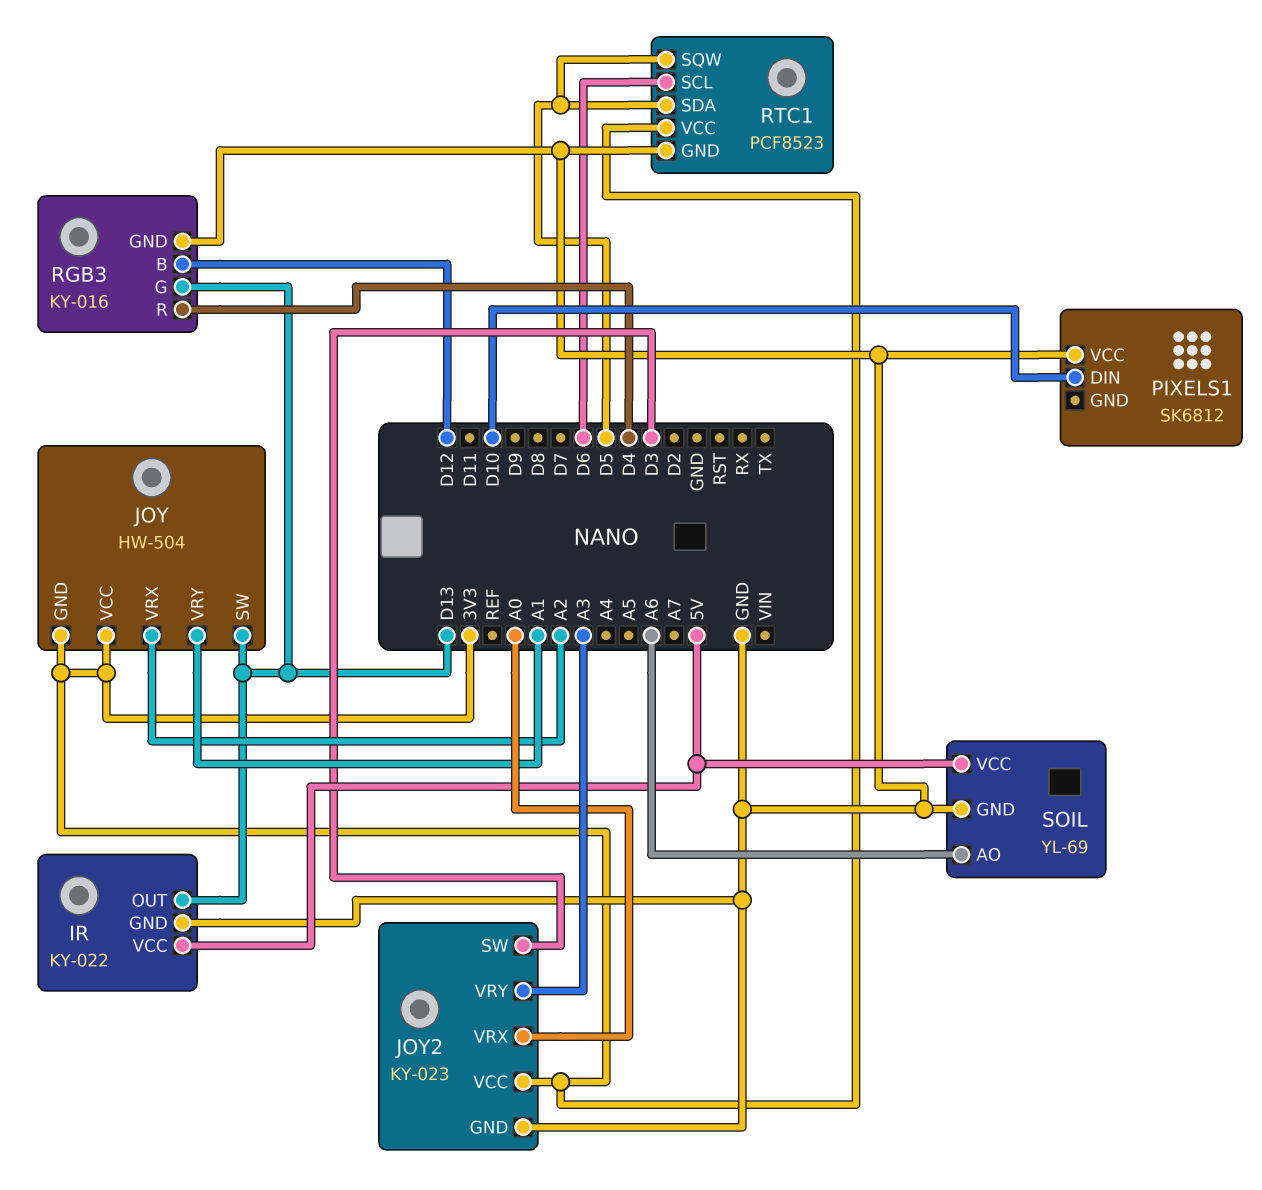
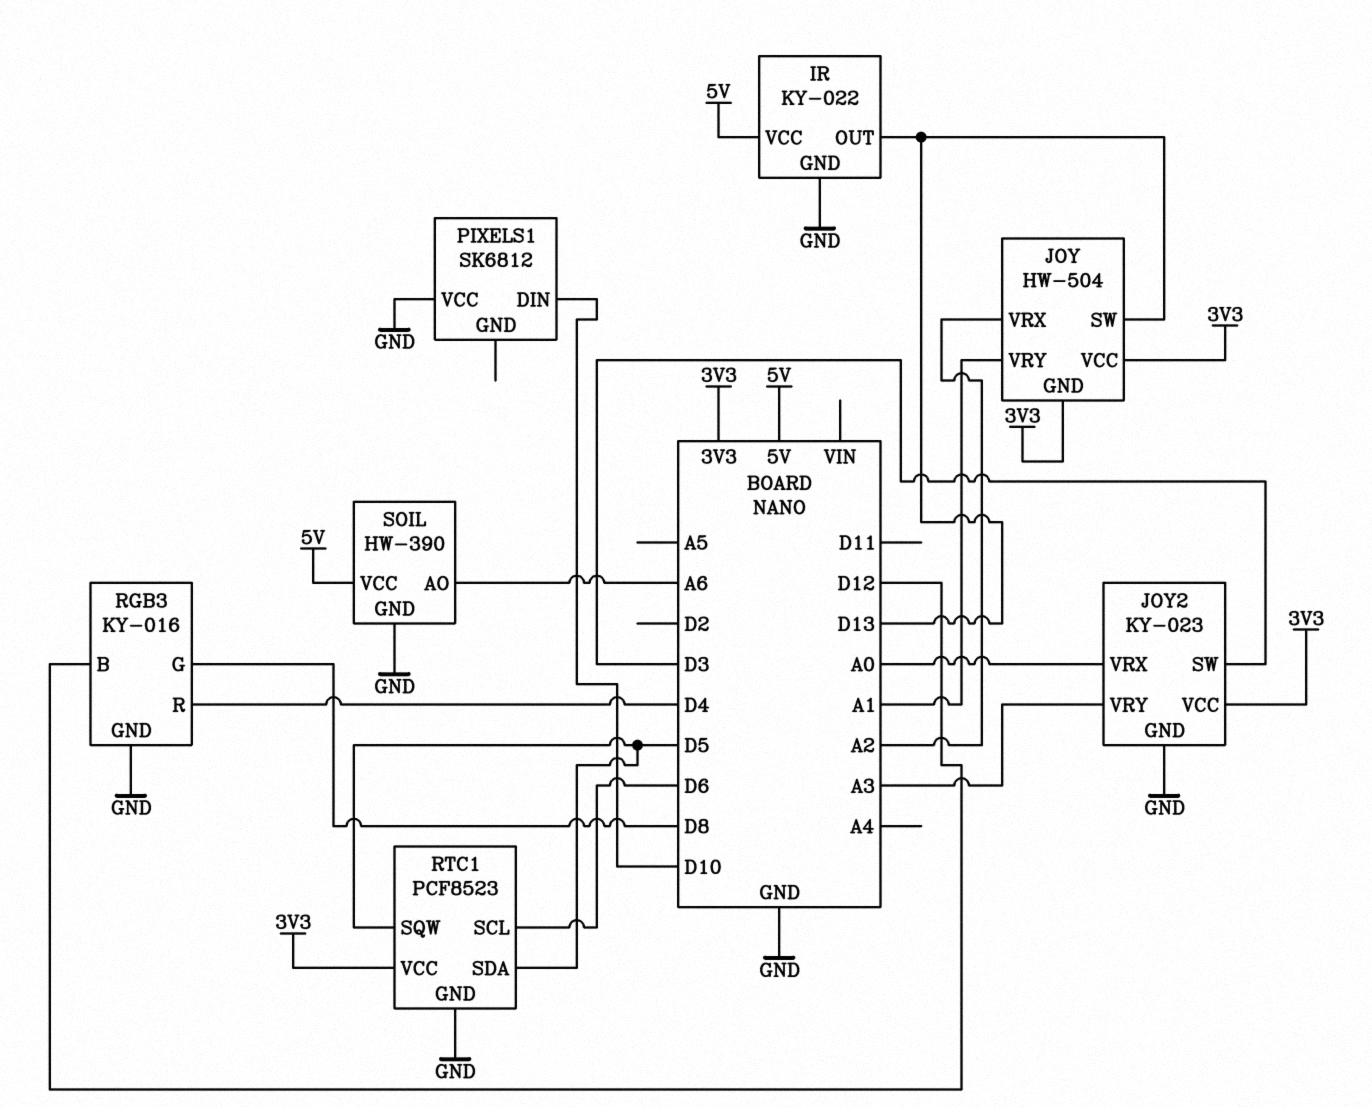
RGB3 pin G: D13 -> D8
SOIL: YL-69 -> HW-390

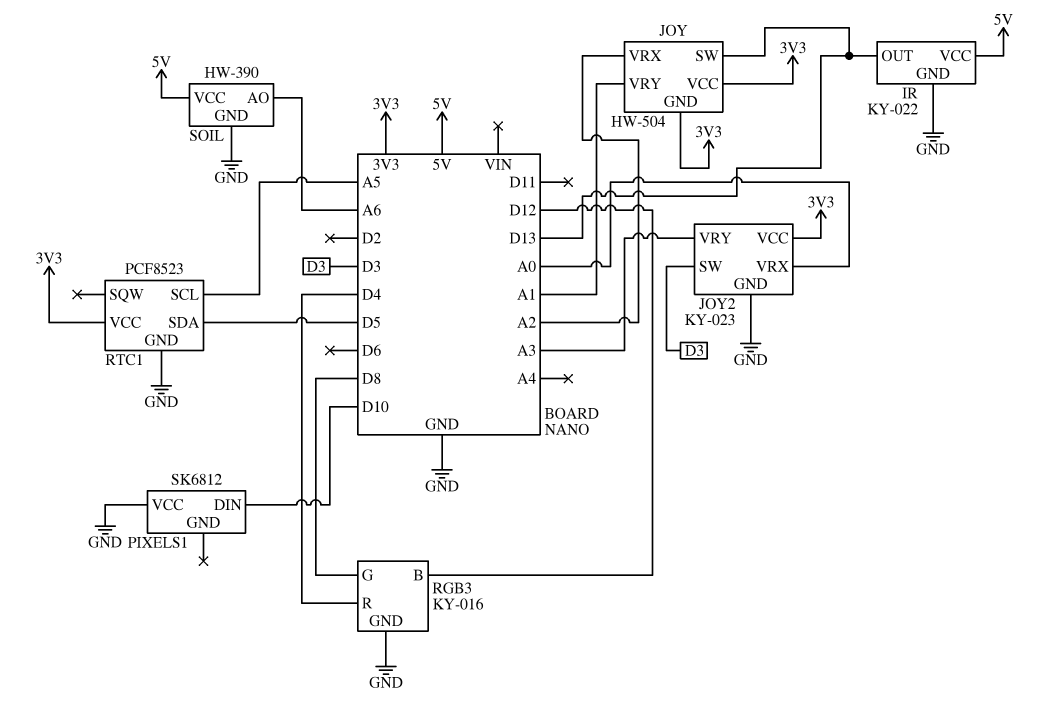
RTC1 pin SCL: D6 -> A5
RTC1 pin SQW: D5 -> none

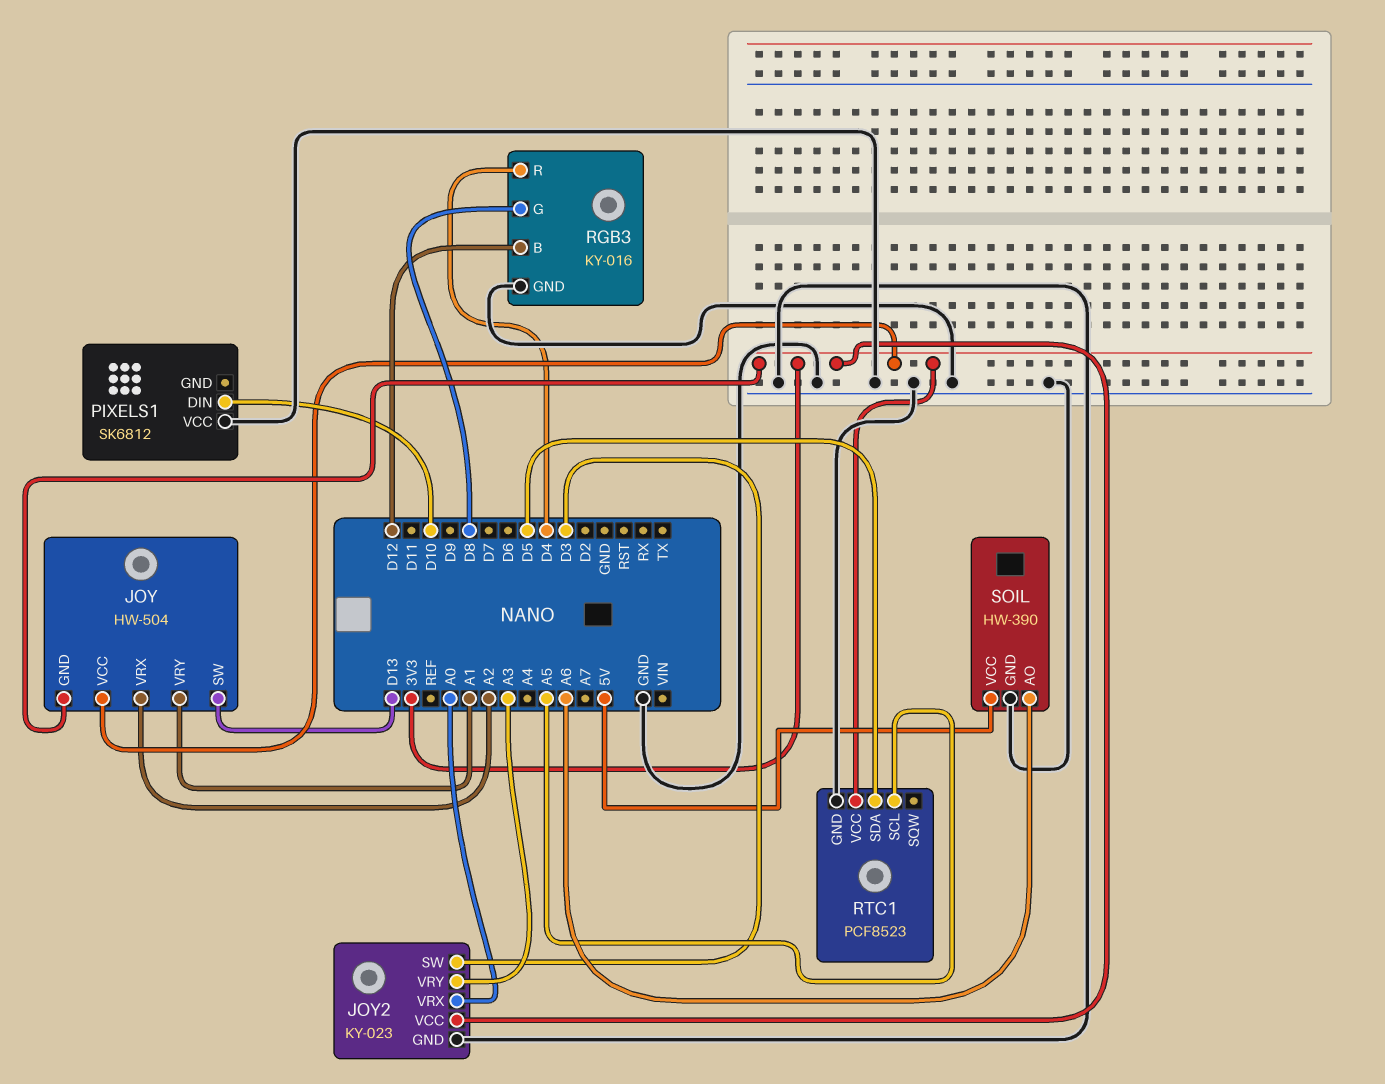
IR: KY-022 -> none
IR pin GND: GND -> none
IR pin OUT: D13 -> none
IR pin VCC: 5V -> none

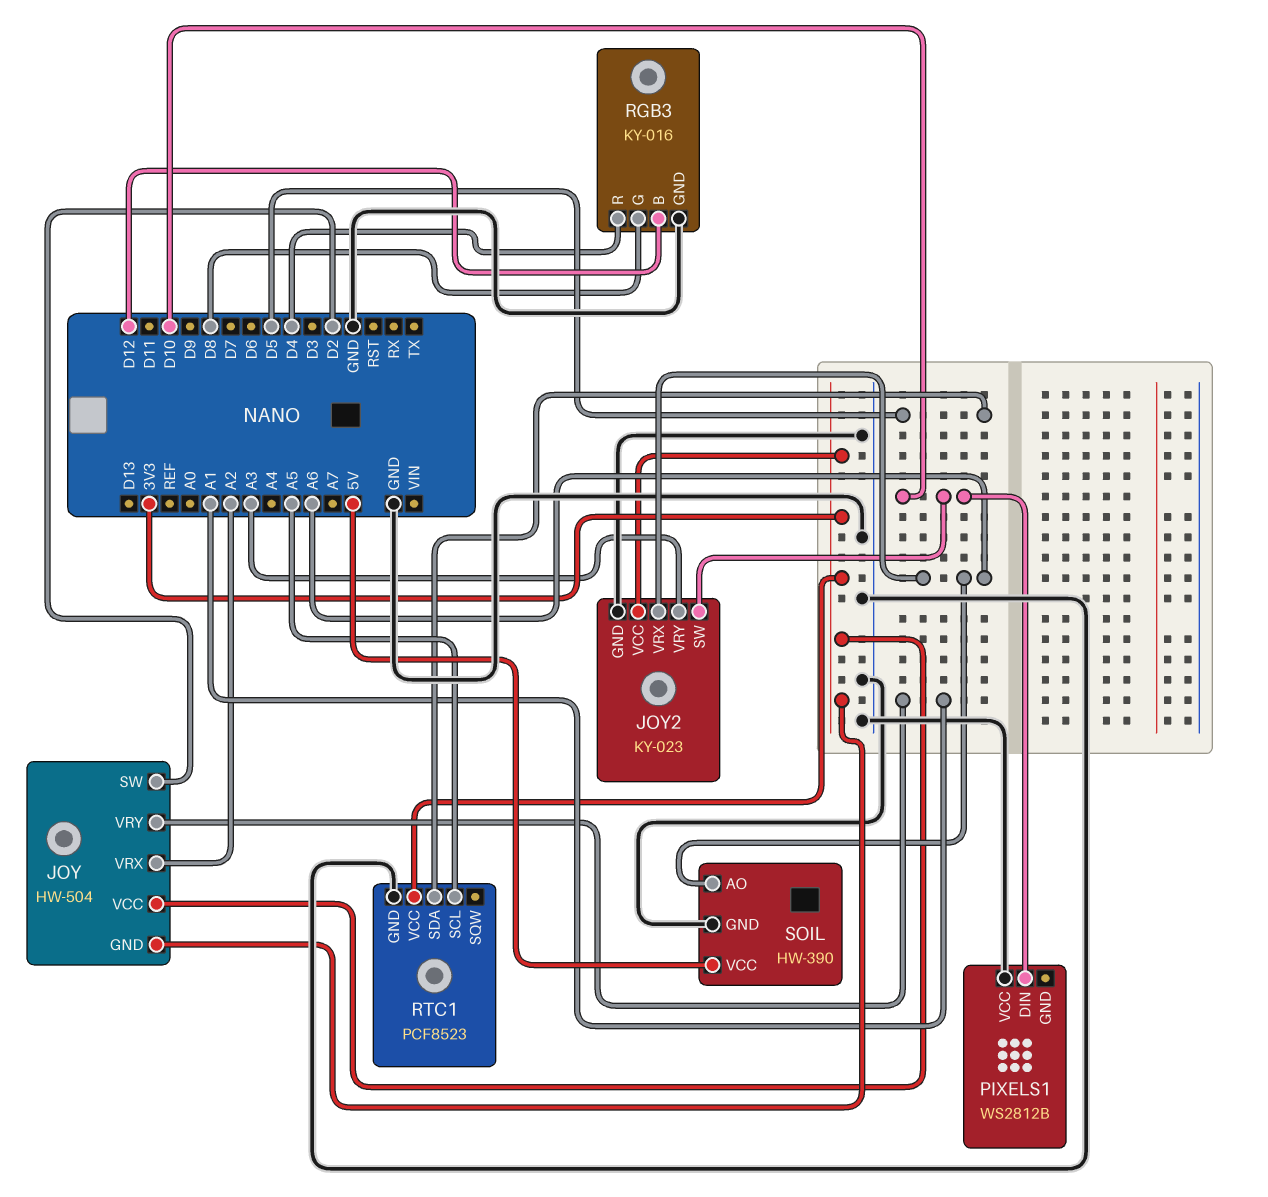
JOY pin SW: D13 -> D2
JOY2 pin SW: D3 -> D10
JOY2 pin VRX: A0 -> A6
PIXELS1: SK6812 -> WS2812B

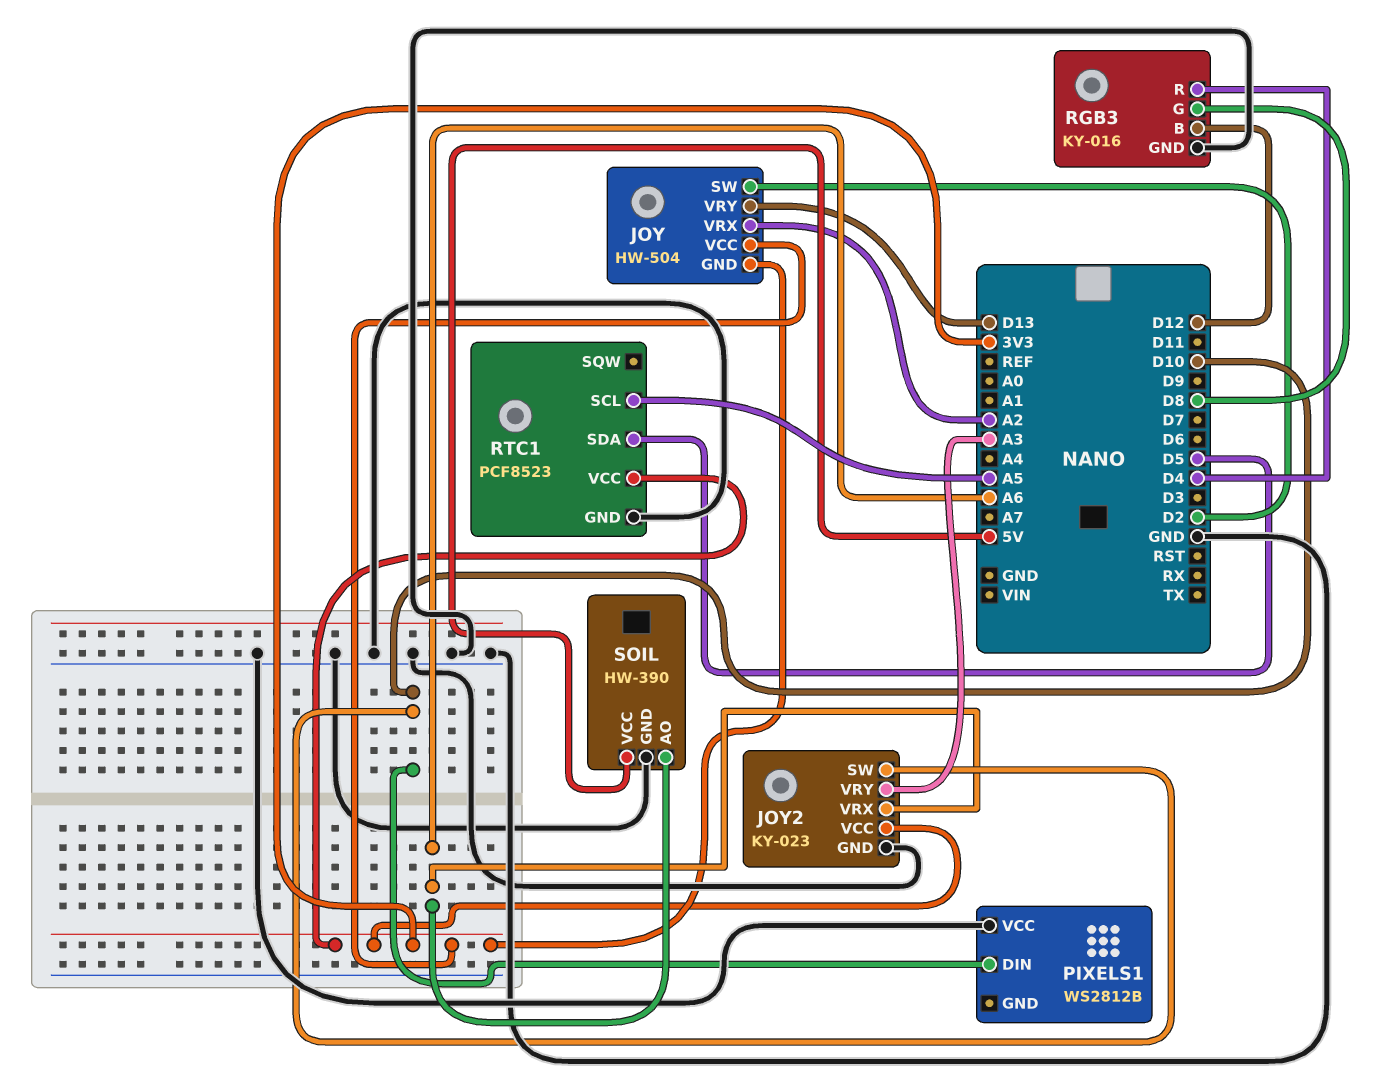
JOY pin VRY: A1 -> D13

